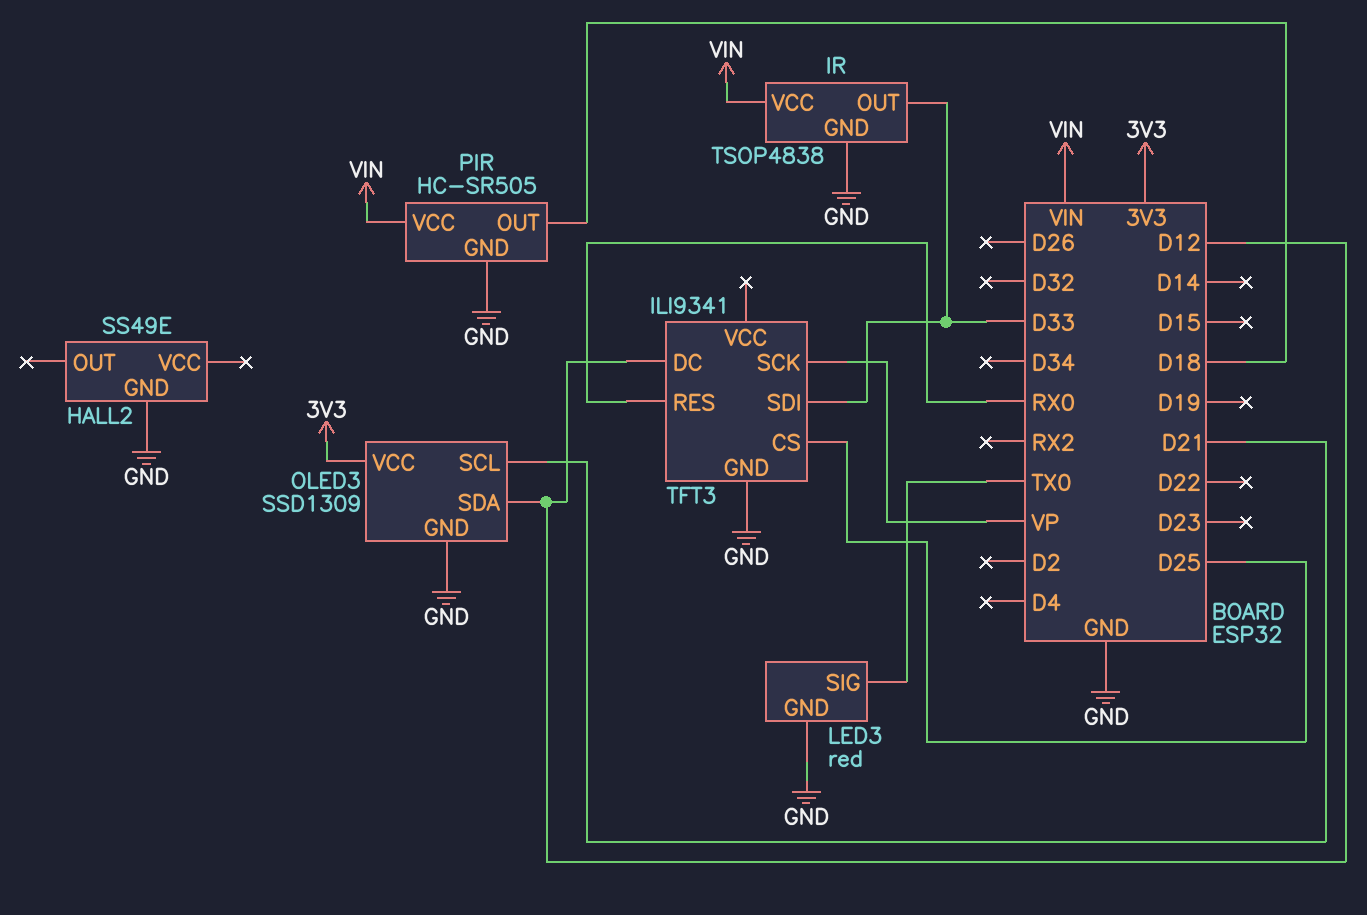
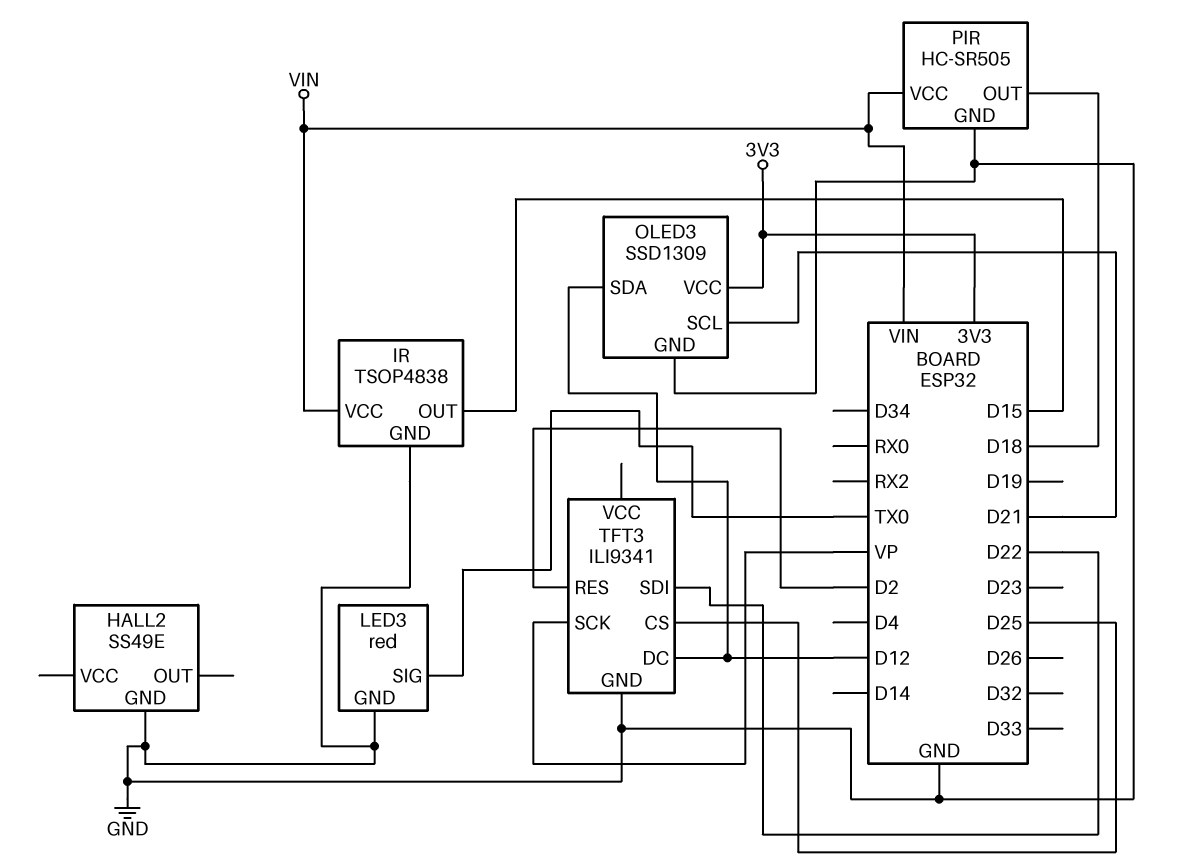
IR pin OUT: D33 -> D15
TFT3 pin RES: RX0 -> D2
TFT3 pin SDI: D33 -> D22

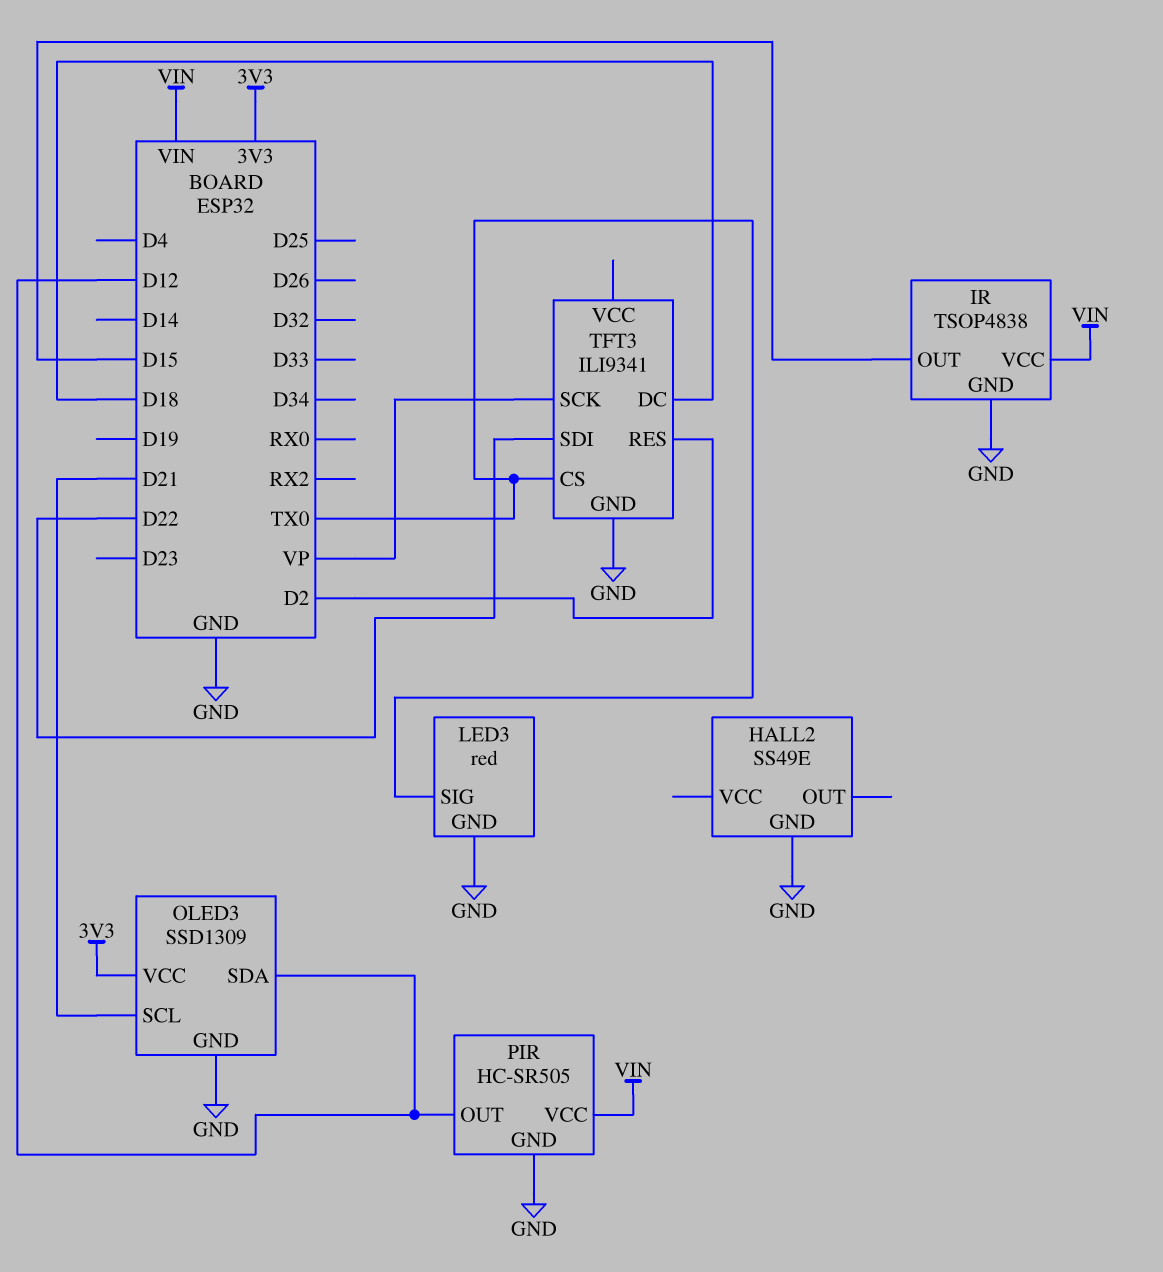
PIR pin OUT: D18 -> D12
TFT3 pin CS: D25 -> TX0
TFT3 pin DC: D12 -> D18

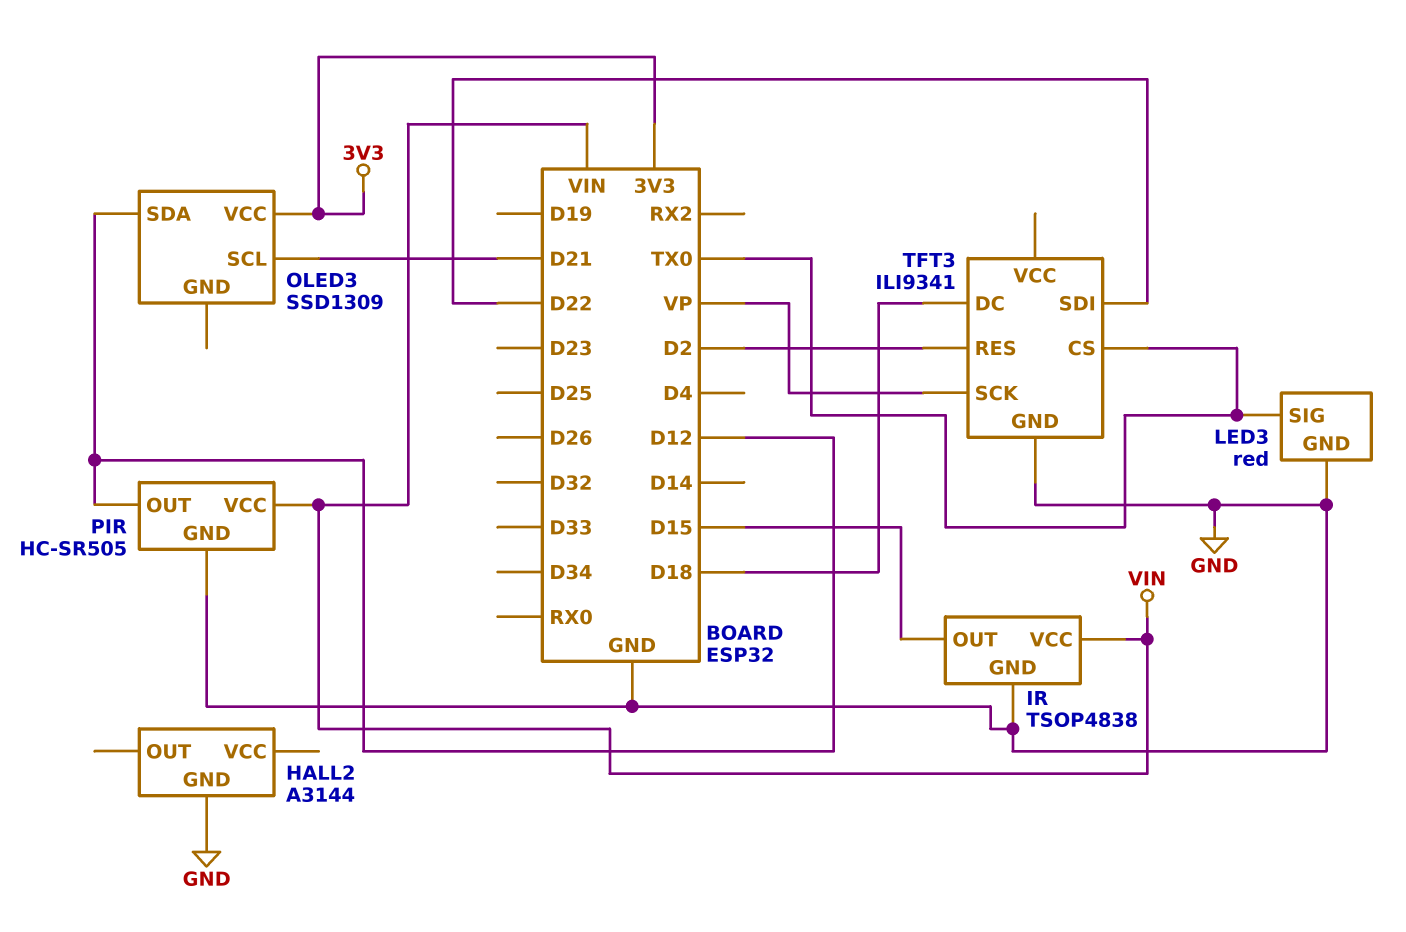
HALL2: SS49E -> A3144
OLED3 pin GND: GND -> none

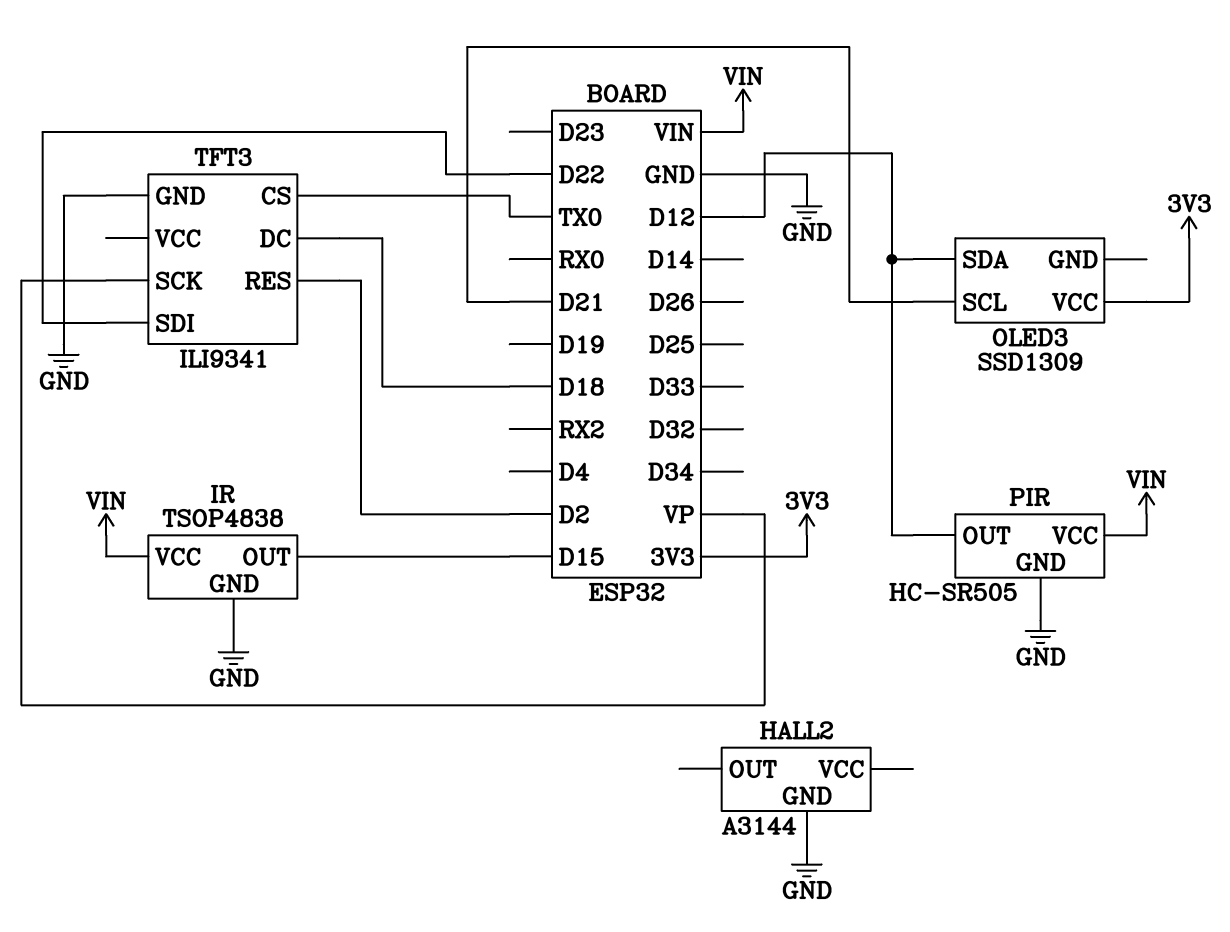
LED3: red -> none
LED3 pin GND: GND -> none
LED3 pin SIG: TX0 -> none

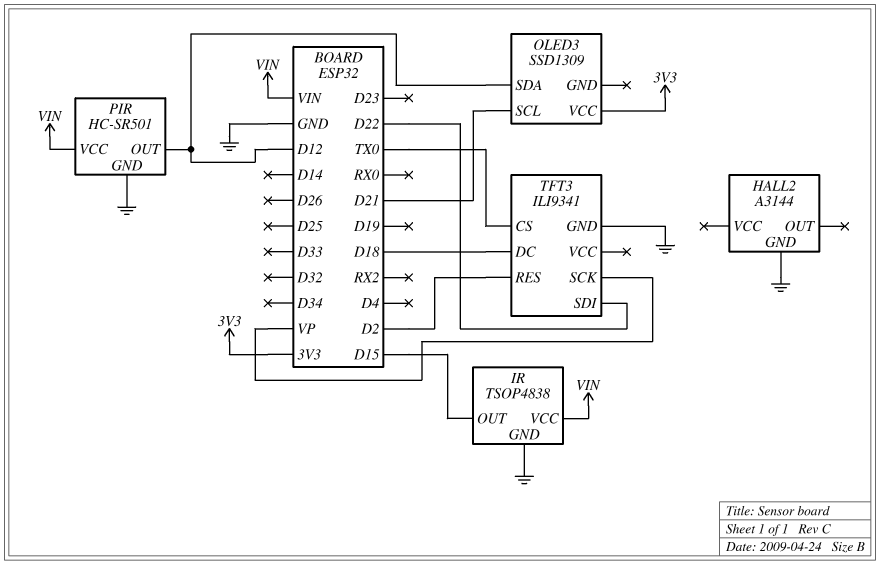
PIR: HC-SR505 -> HC-SR501

